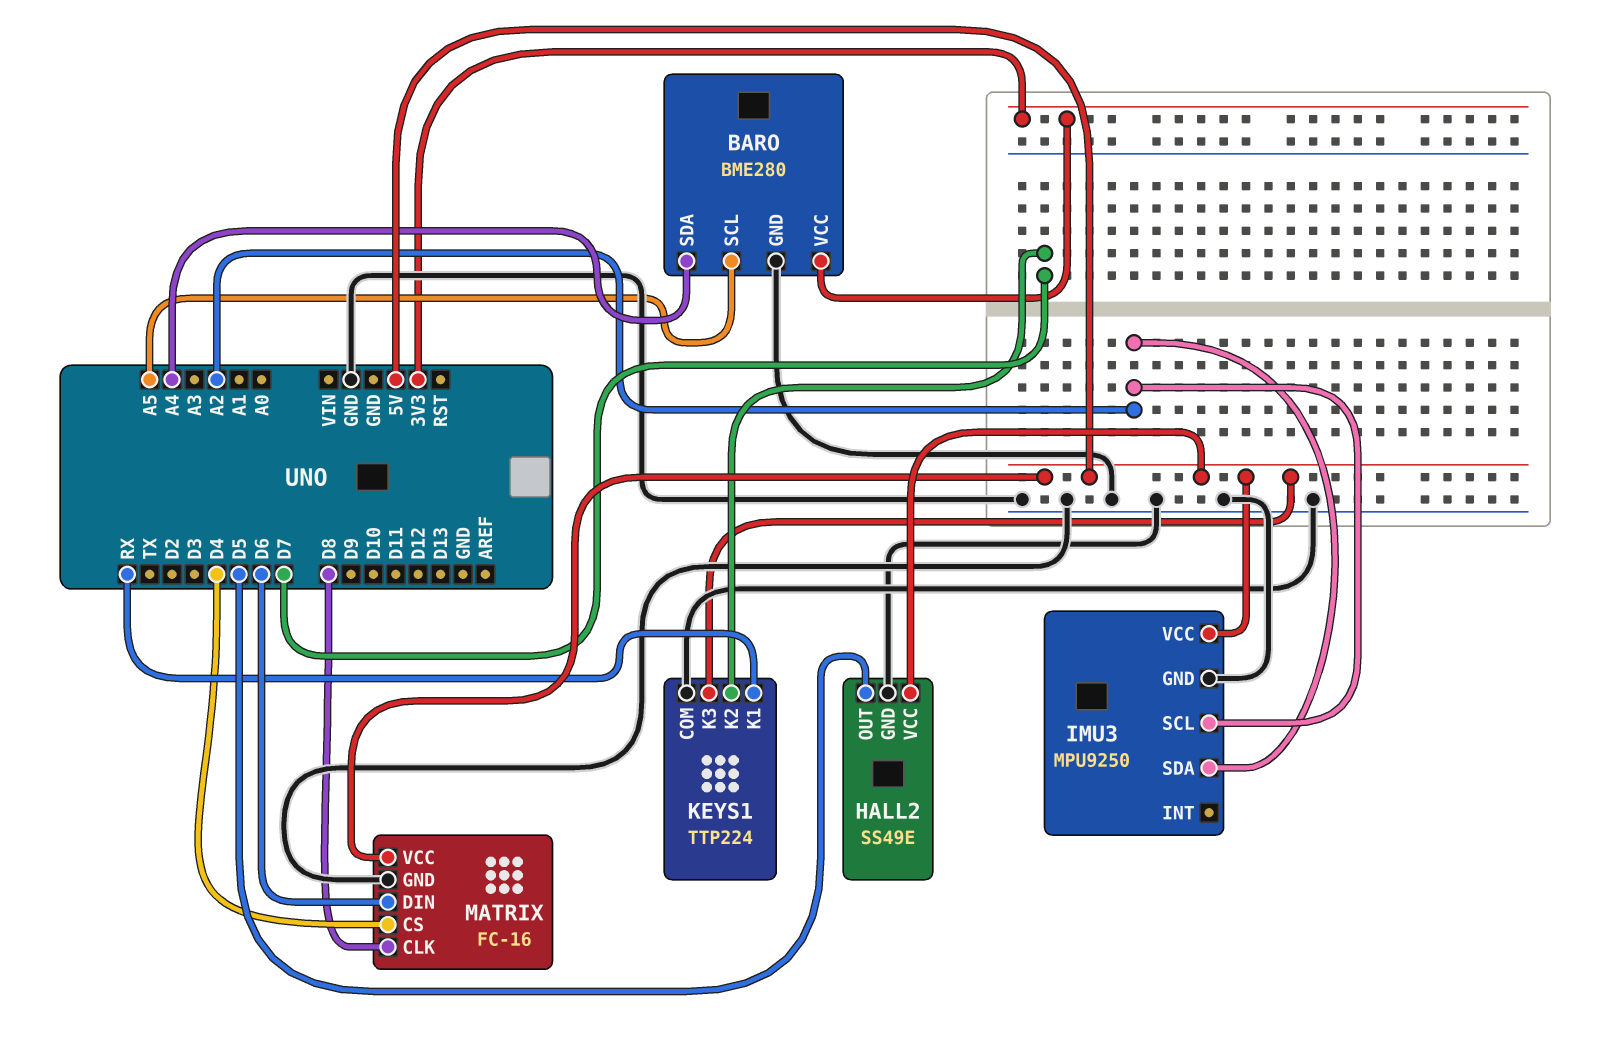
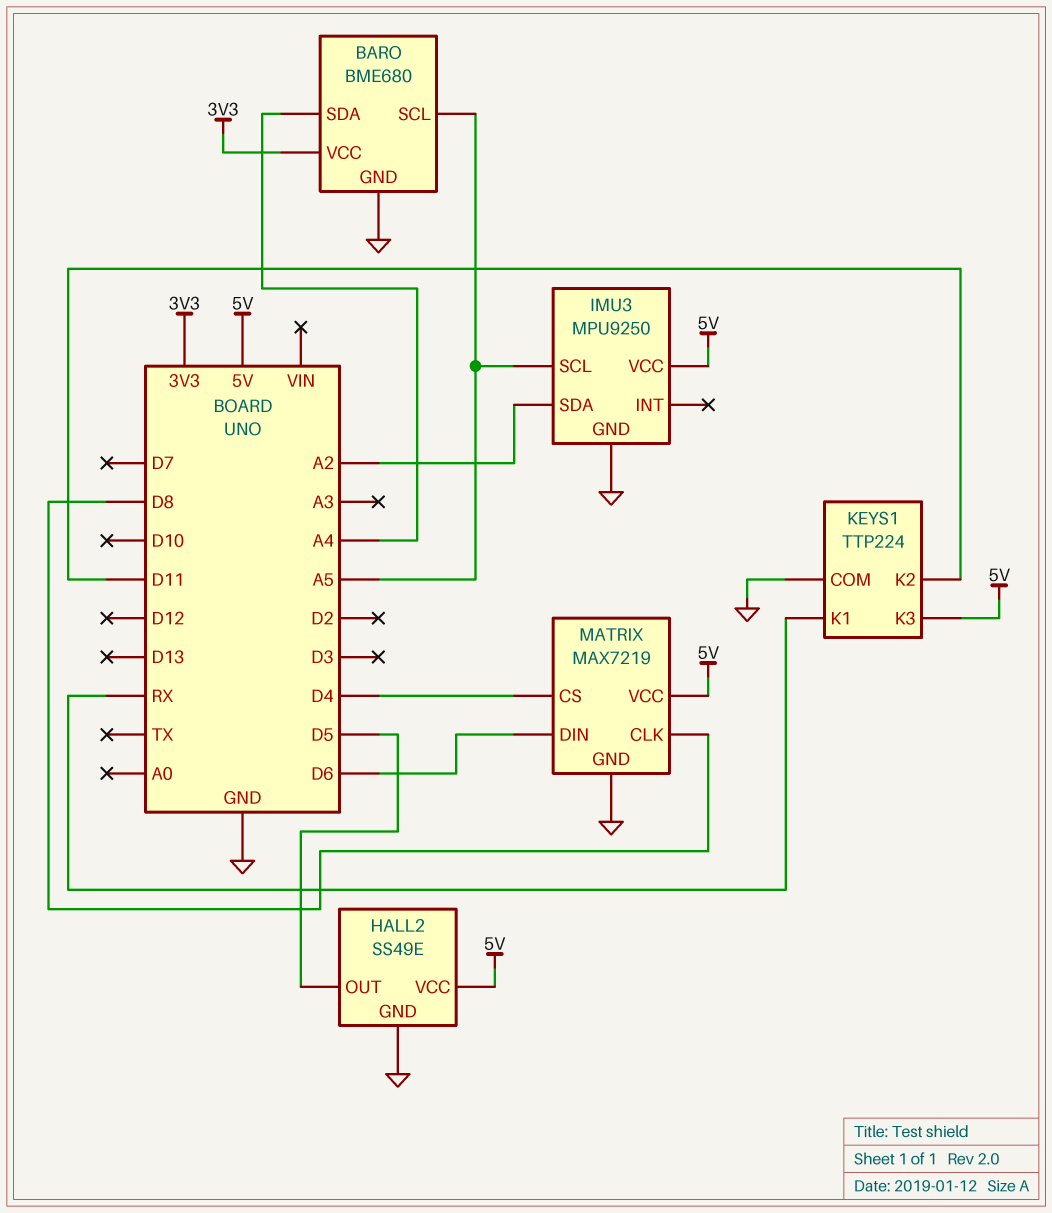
BARO: BME280 -> BME680
IMU3 pin SCL: A2 -> A5
KEYS1 pin K2: D7 -> D11
MATRIX: FC-16 -> MAX7219

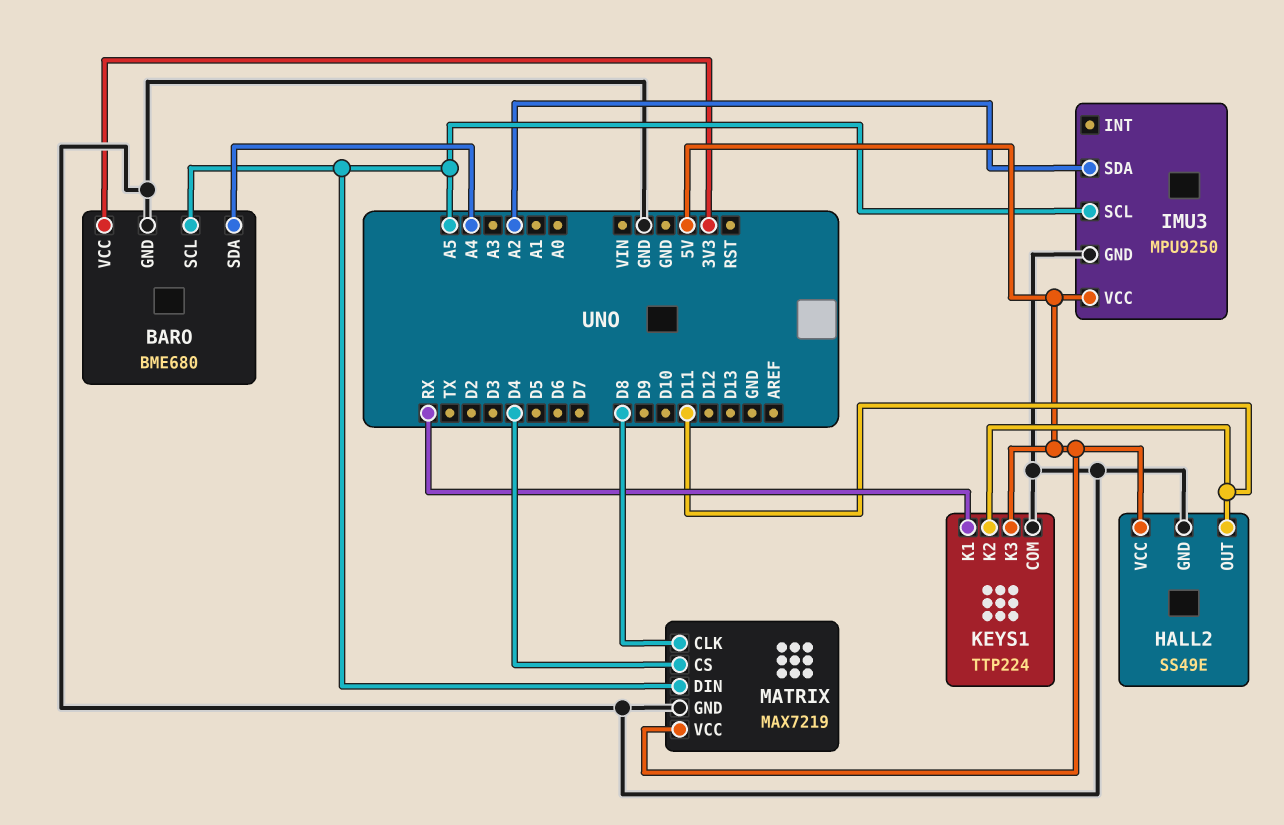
HALL2 pin OUT: D5 -> D11
MATRIX pin DIN: D6 -> A5

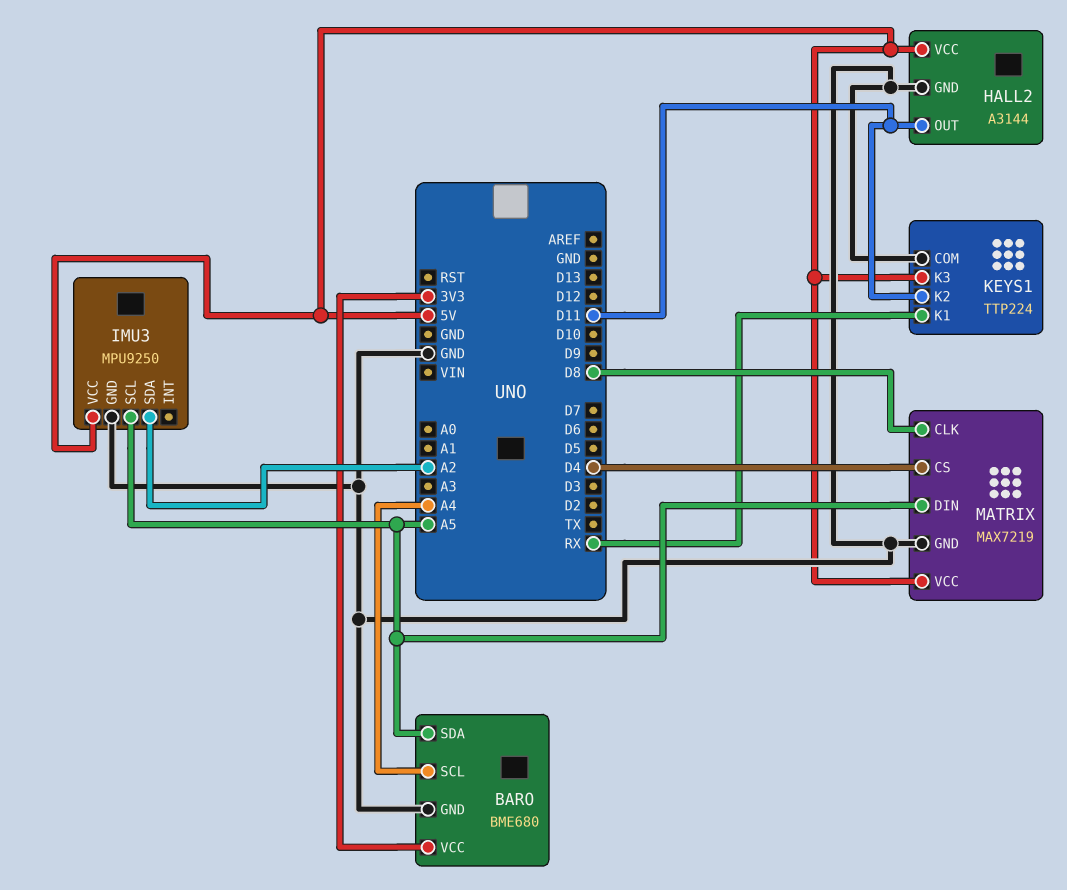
BARO pin SCL: A5 -> A4
BARO pin SDA: A4 -> A5
HALL2: SS49E -> A3144

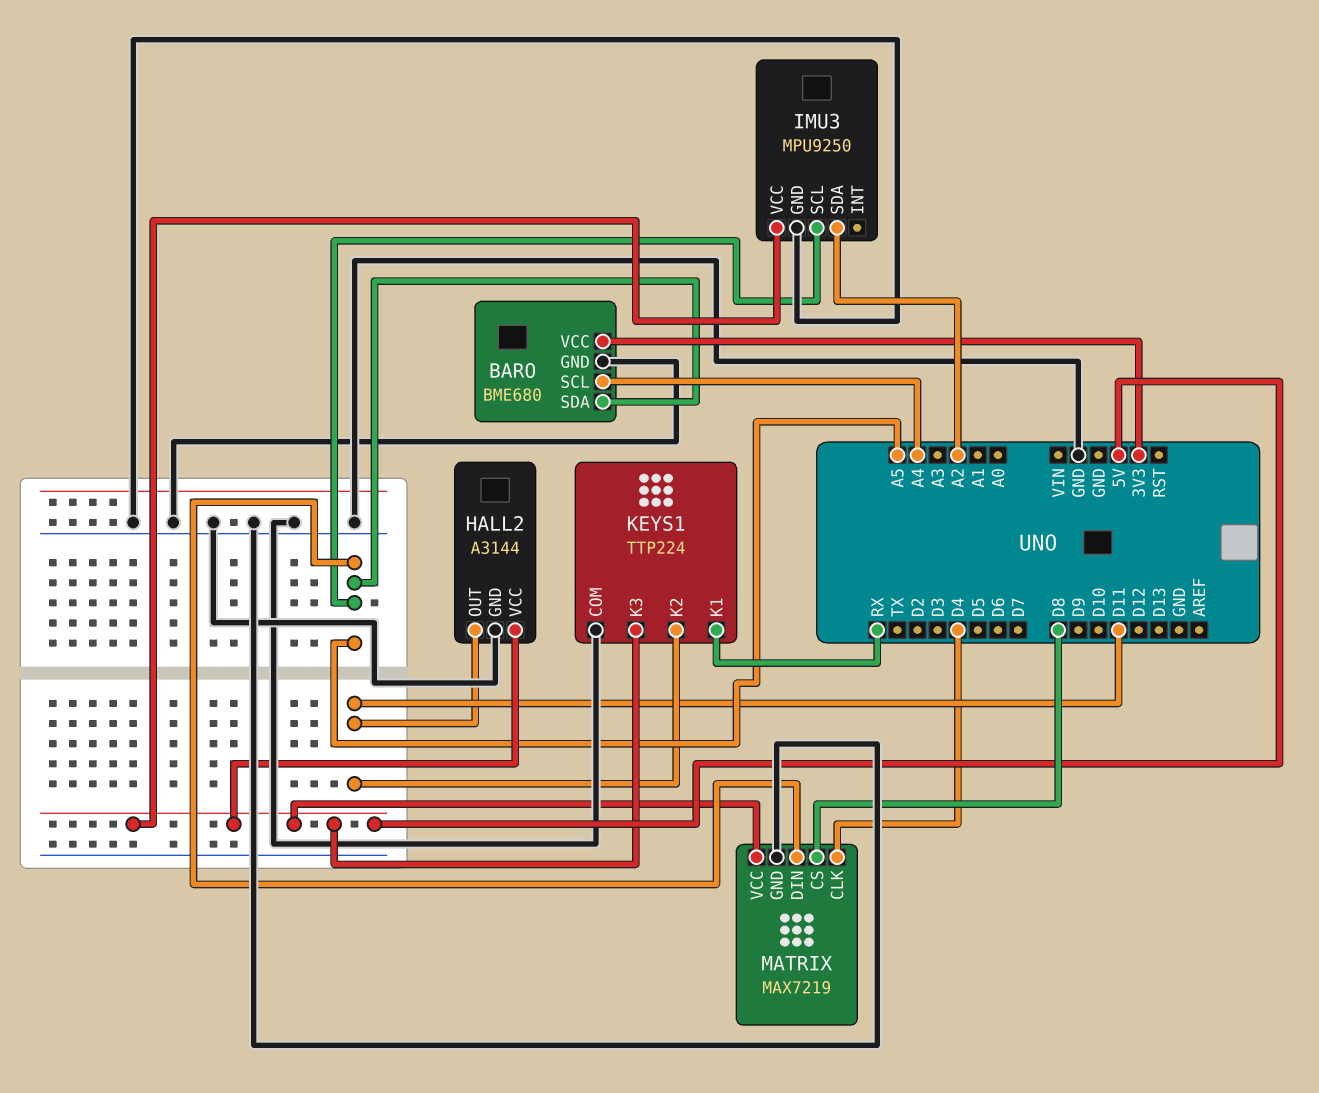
MATRIX pin CLK: D8 -> D4
MATRIX pin CS: D4 -> D8

